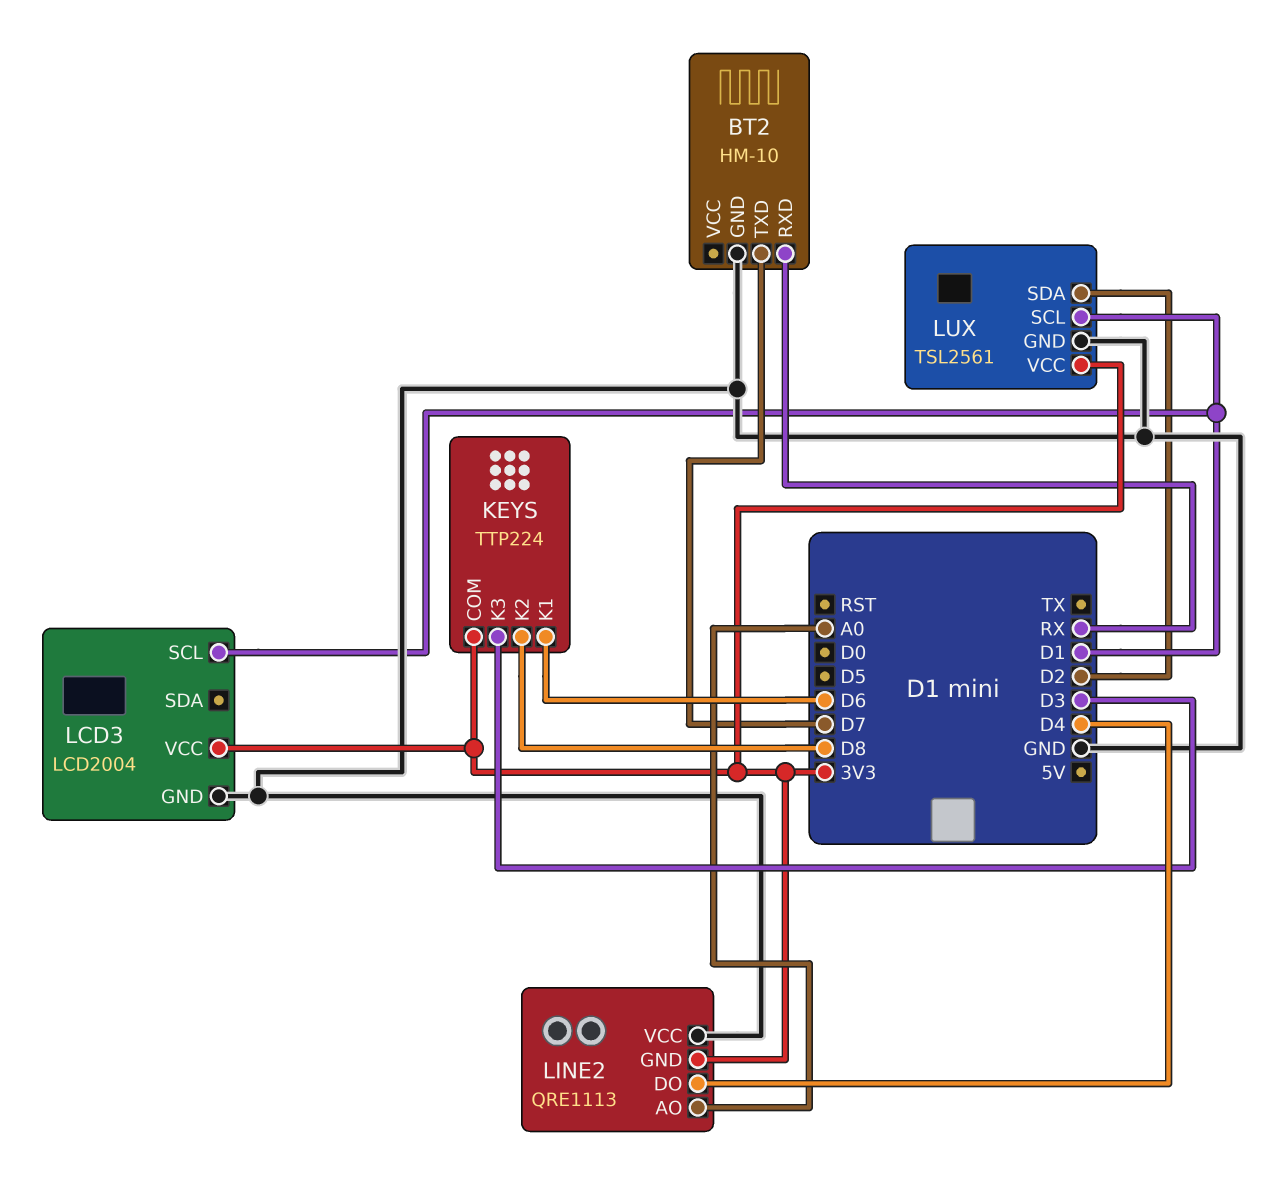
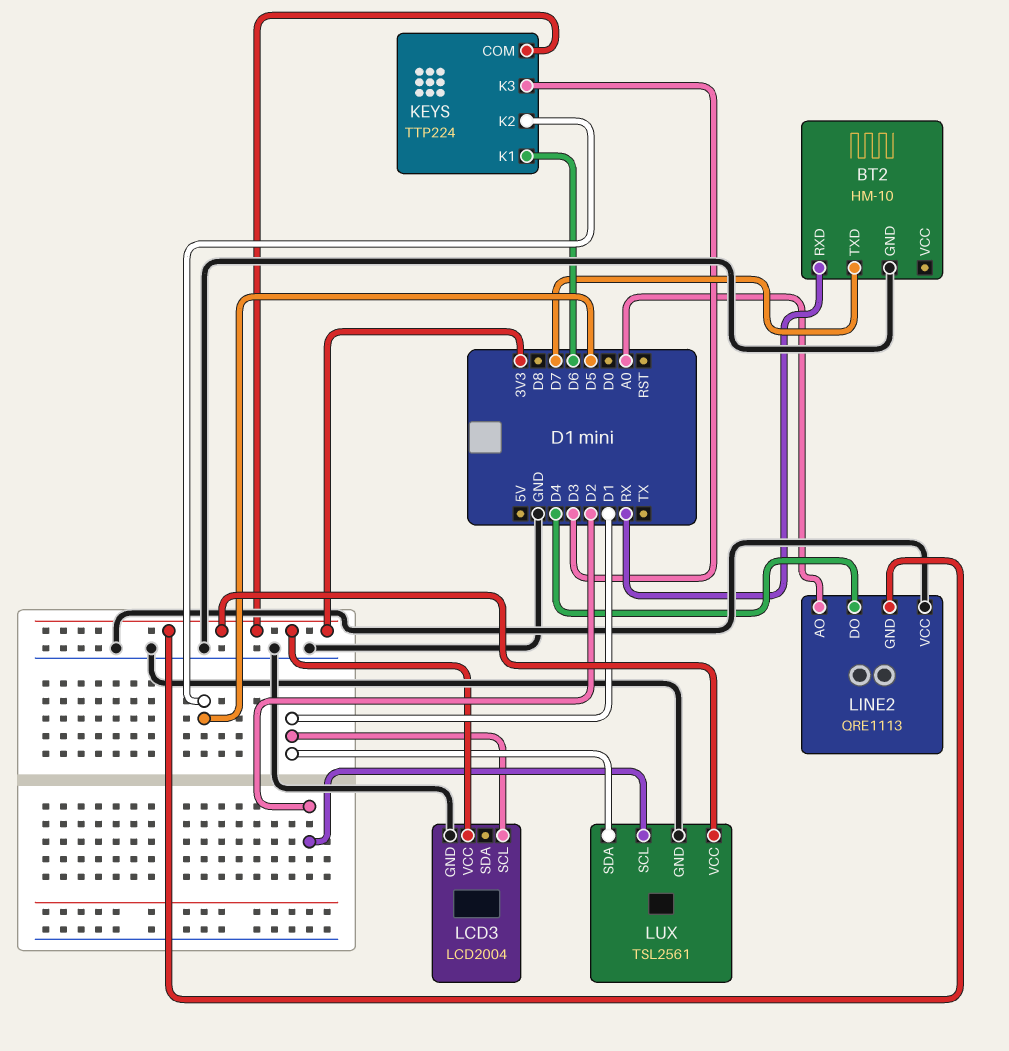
KEYS pin K2: D8 -> D5
LUX pin SCL: D1 -> D2
LUX pin SDA: D2 -> D1

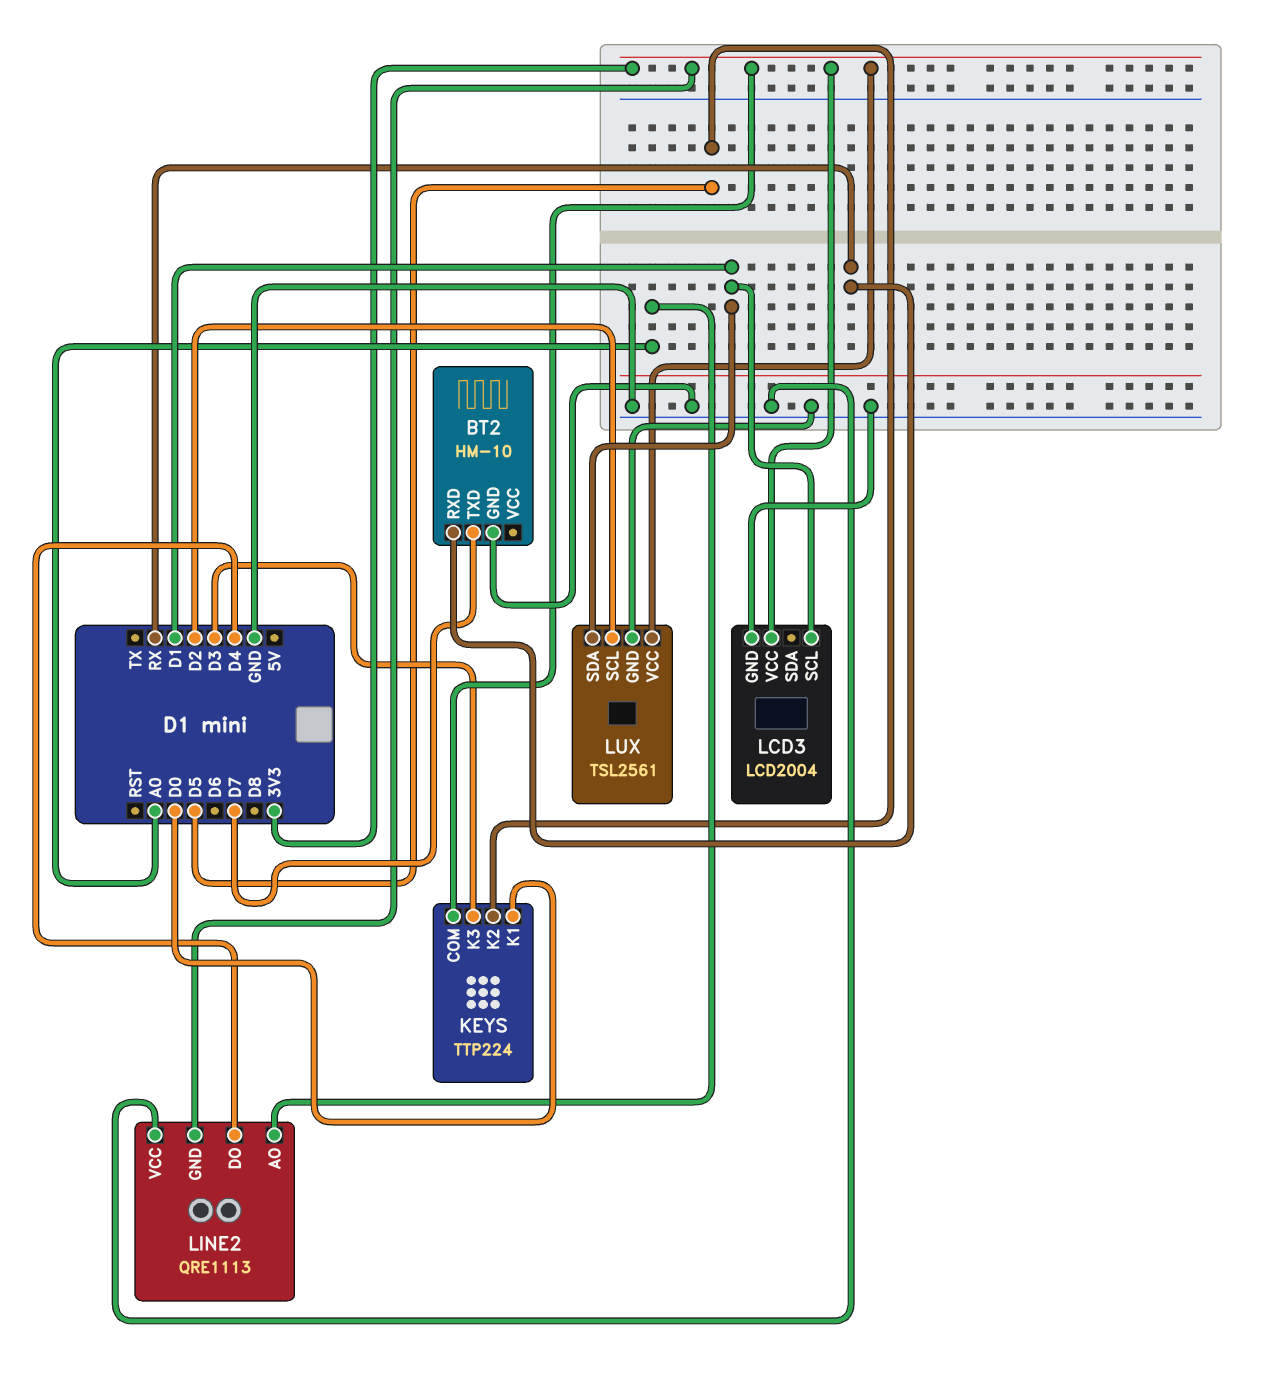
KEYS pin K1: D6 -> D0

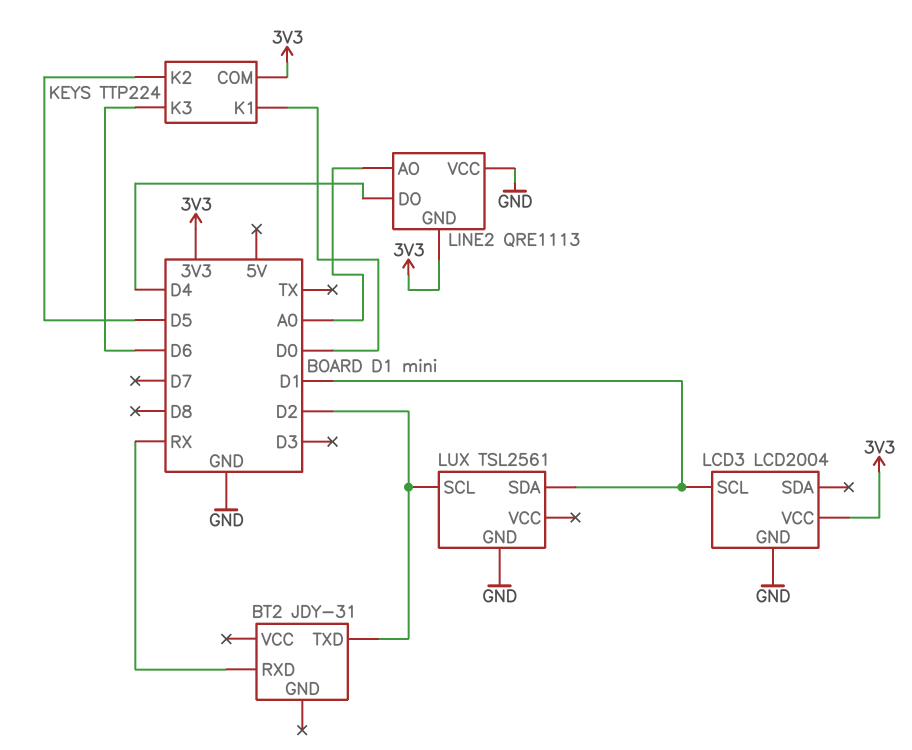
BT2: HM-10 -> JDY-31
BT2 pin GND: GND -> none
BT2 pin TXD: D7 -> D2
KEYS pin K3: D3 -> D6
LUX pin VCC: 3V3 -> none

